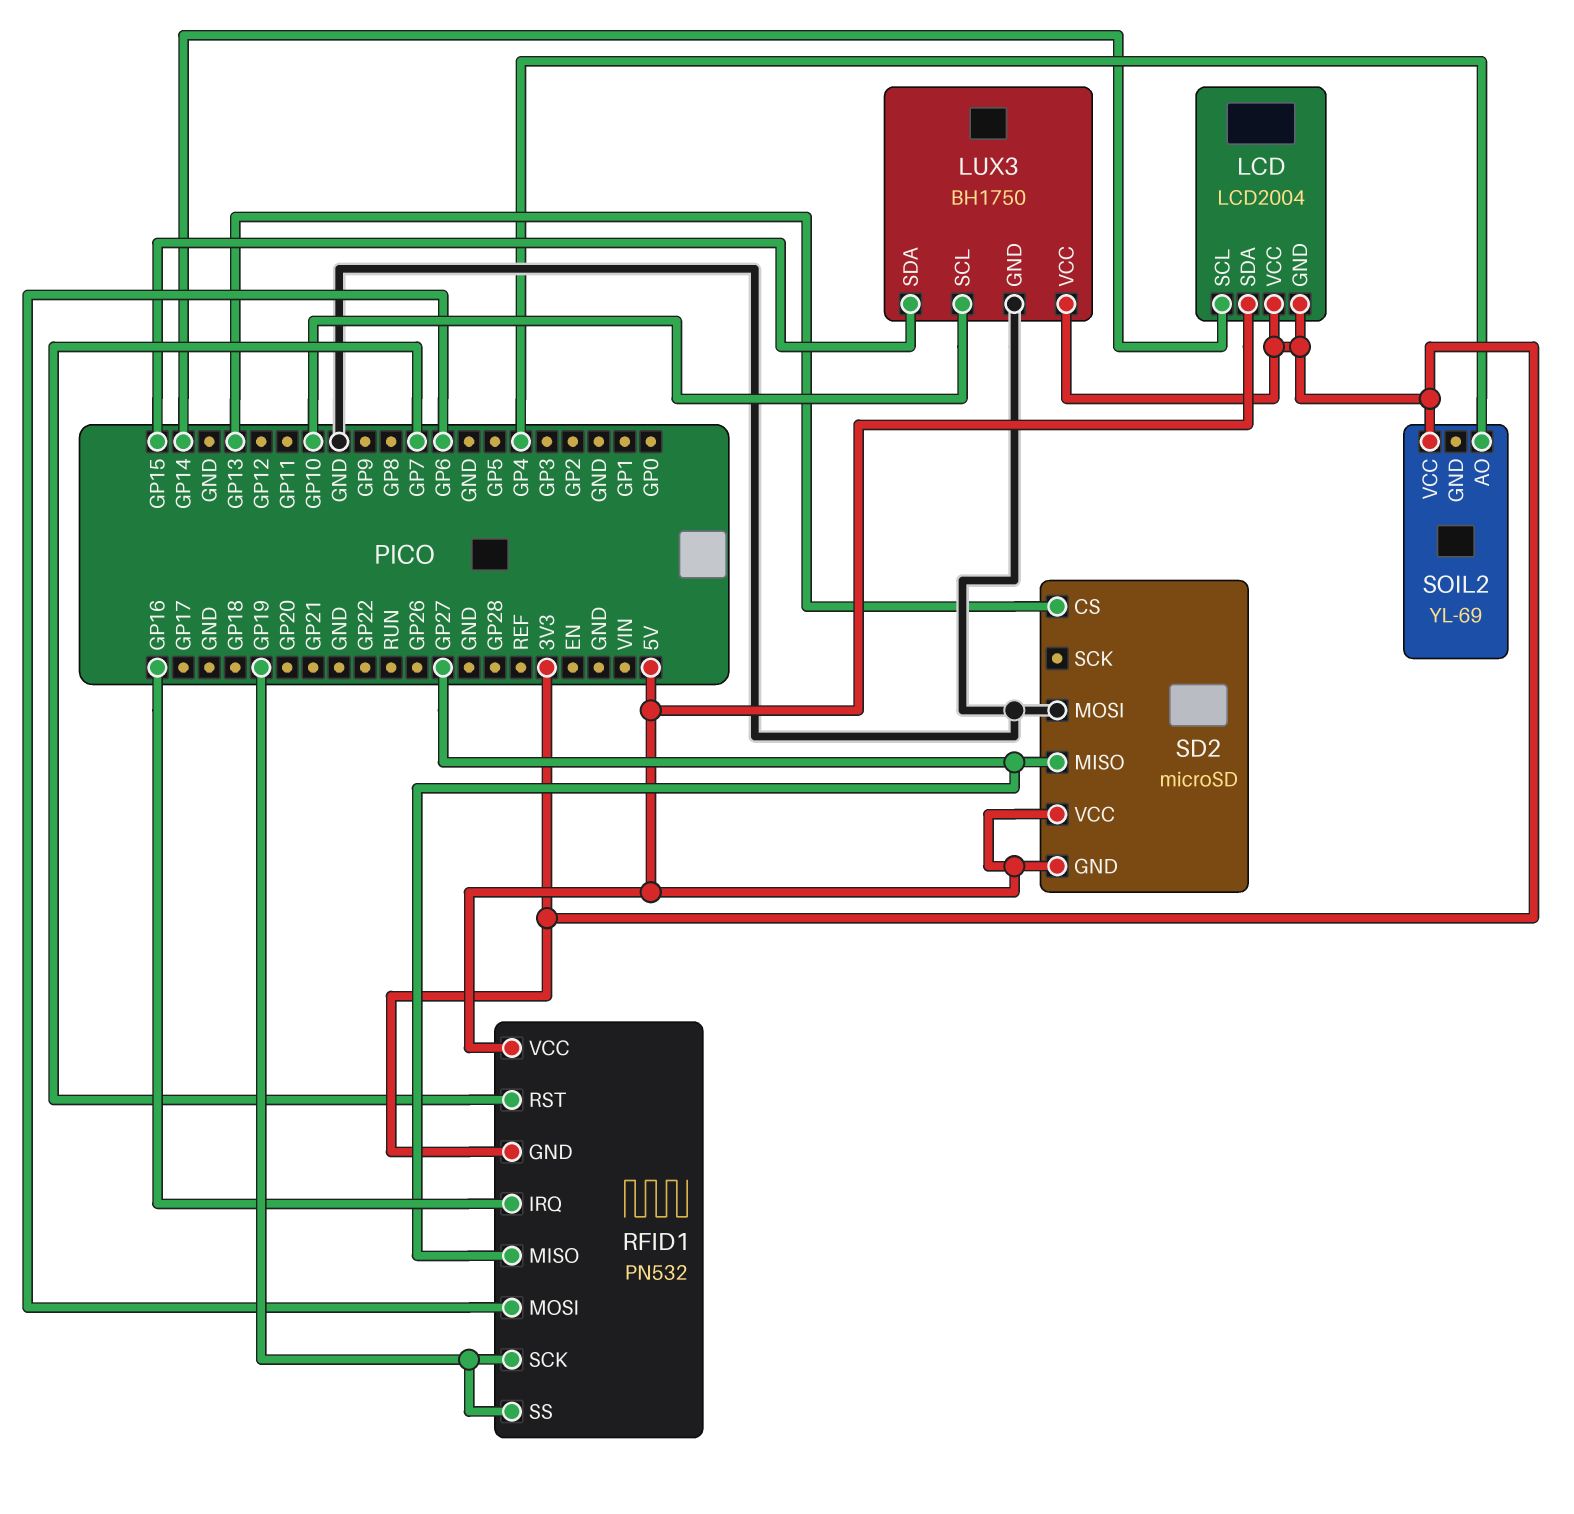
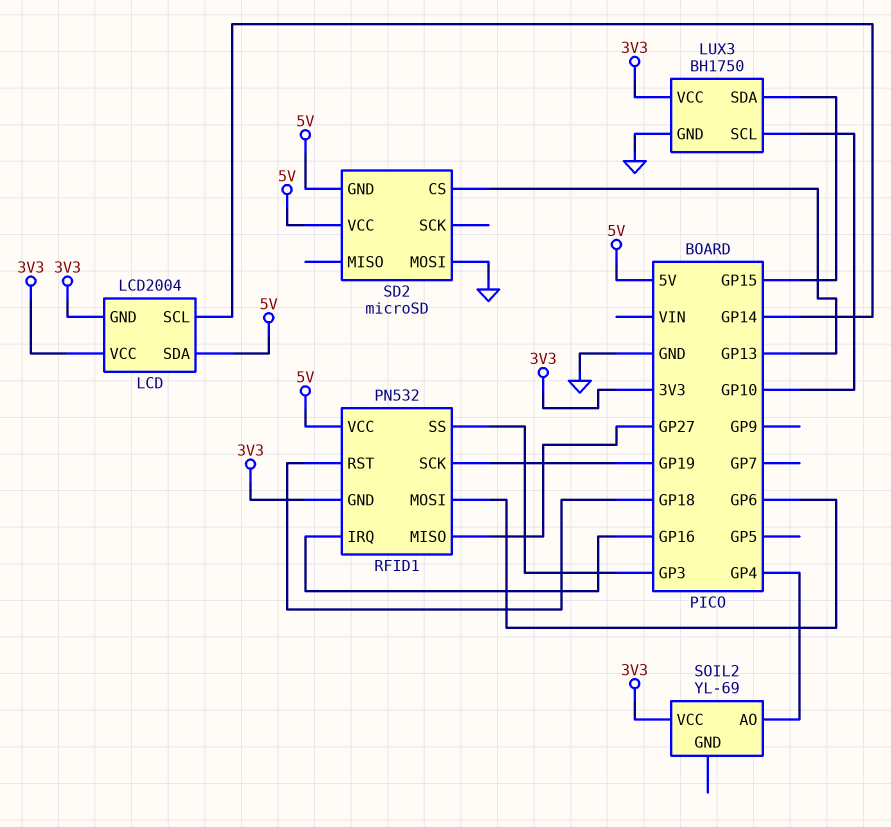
RFID1 pin RST: GP7 -> GP18
RFID1 pin SS: GP19 -> GP3
SD2 pin MISO: GP27 -> none

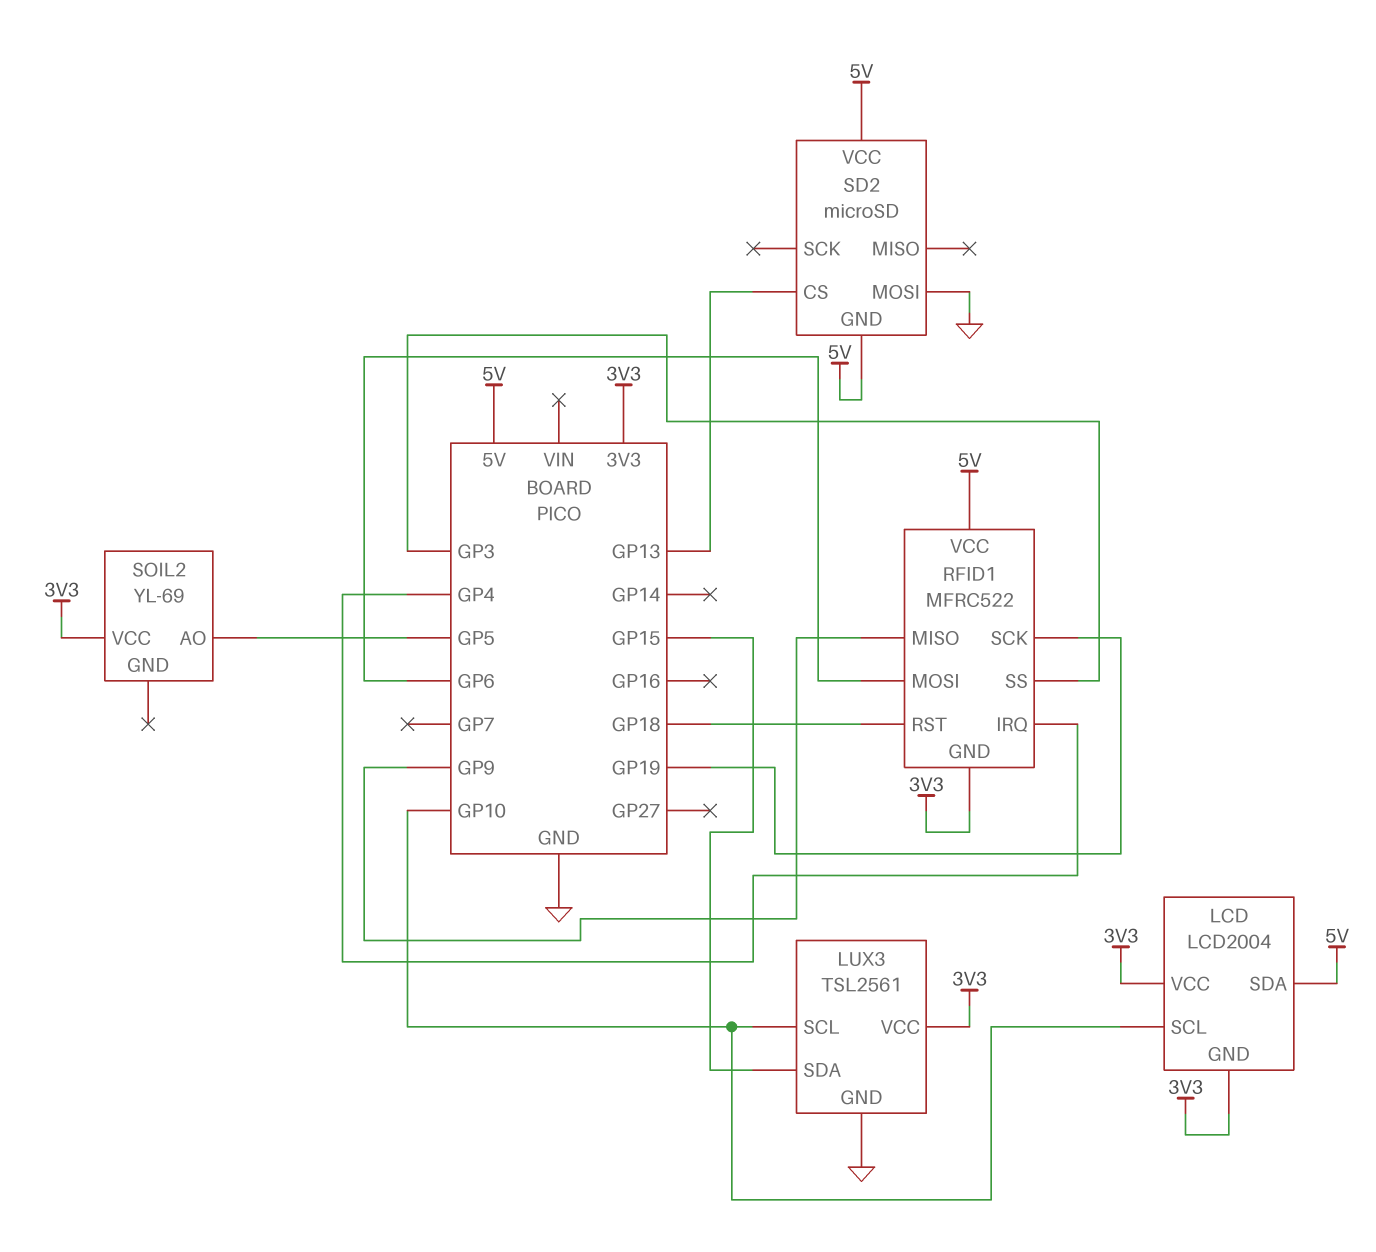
LCD pin SCL: GP14 -> GP10
LUX3: BH1750 -> TSL2561
RFID1: PN532 -> MFRC522
RFID1 pin IRQ: GP16 -> GP4
RFID1 pin MISO: GP27 -> GP9
SOIL2 pin AO: GP4 -> GP5

